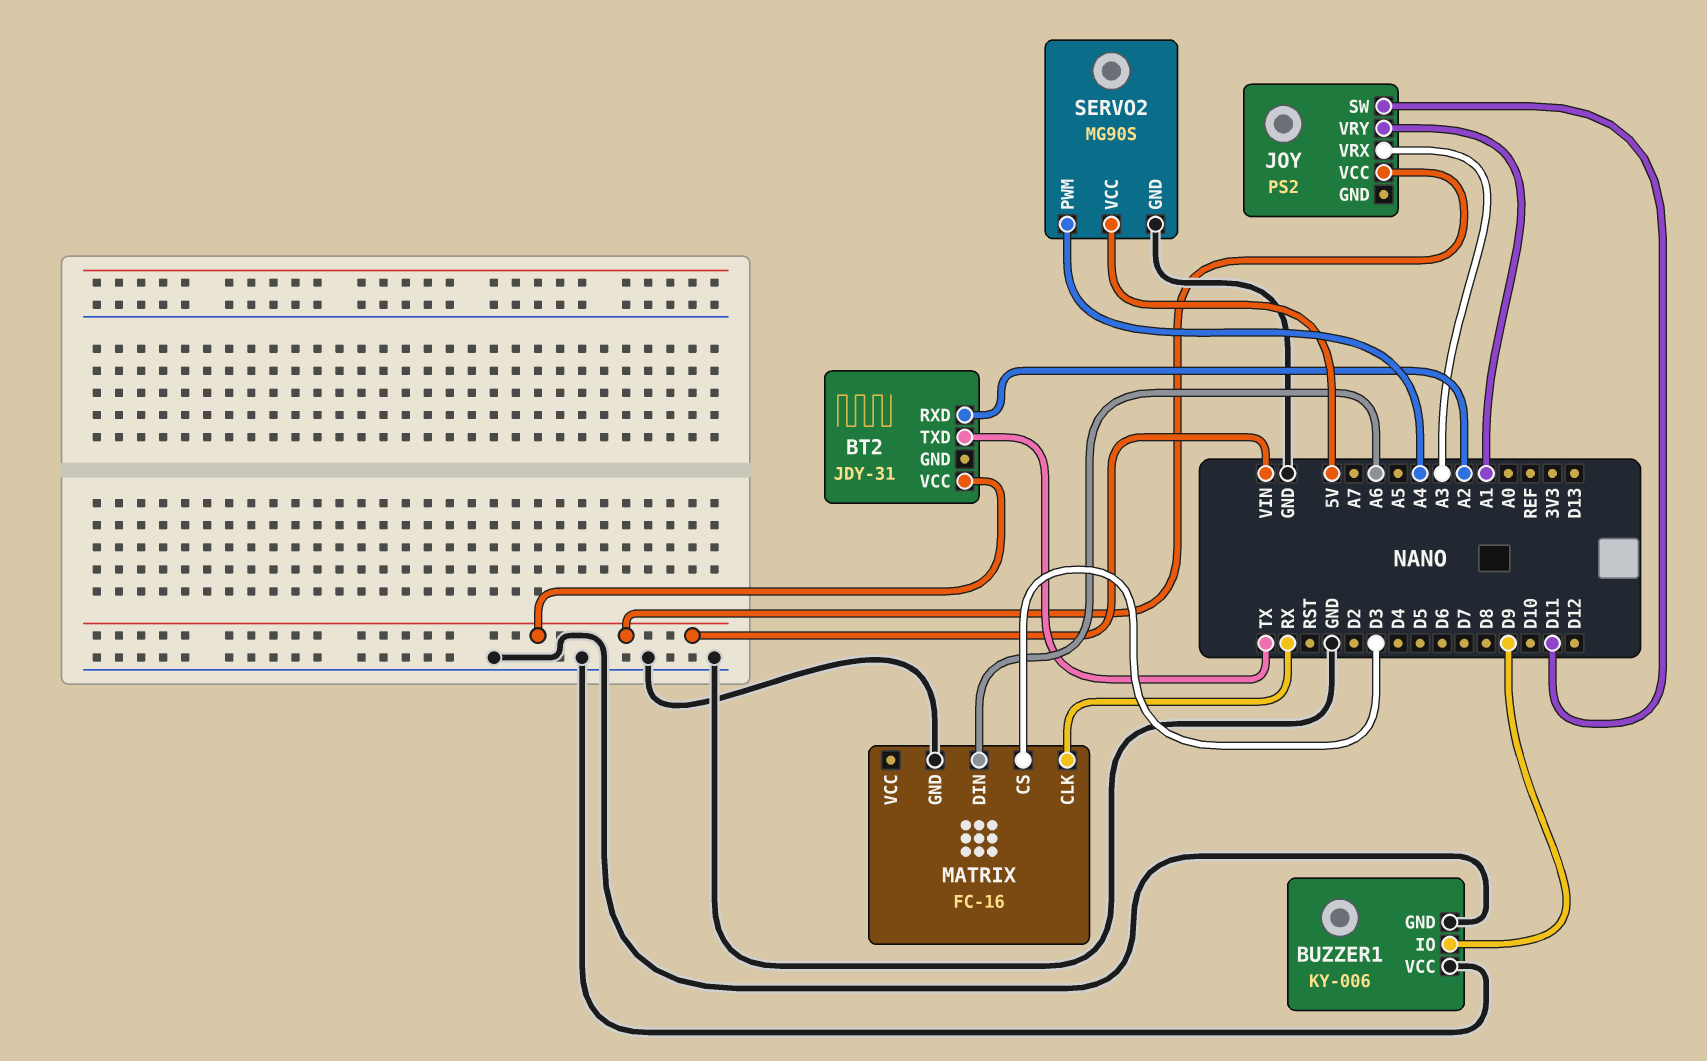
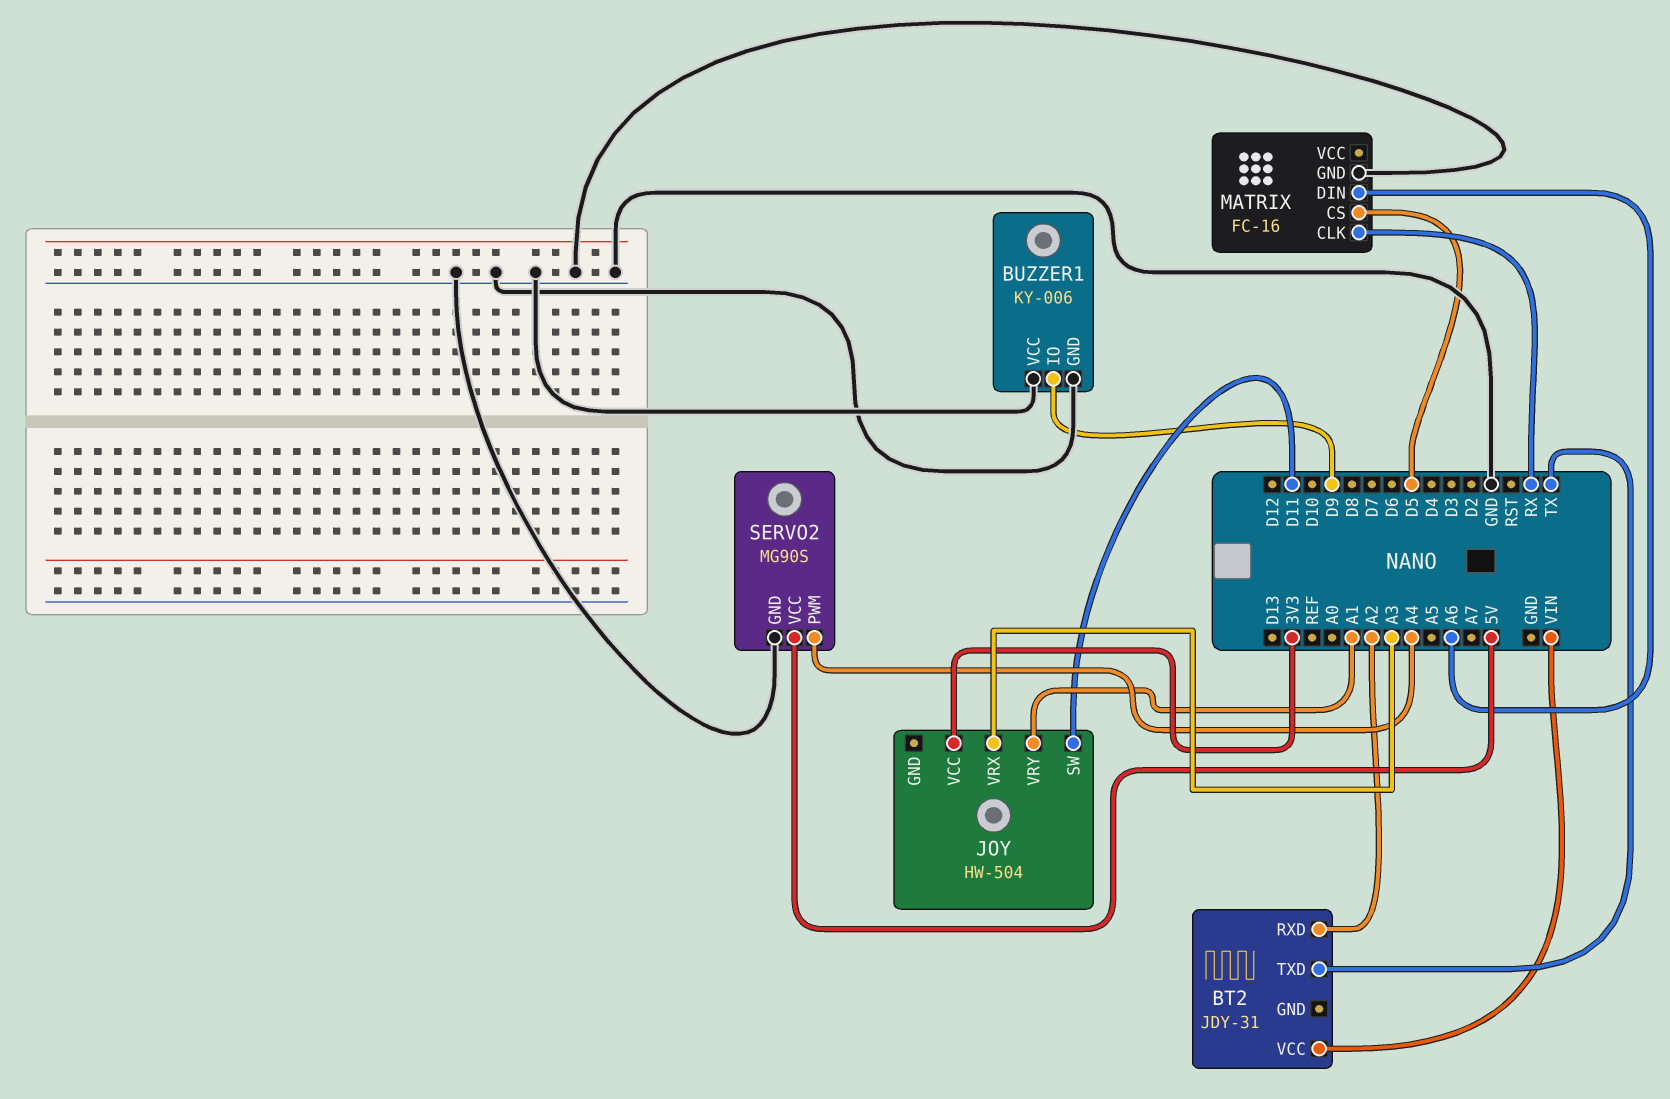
JOY: PS2 -> HW-504
JOY pin VCC: VIN -> 3V3
MATRIX pin CS: D3 -> D5

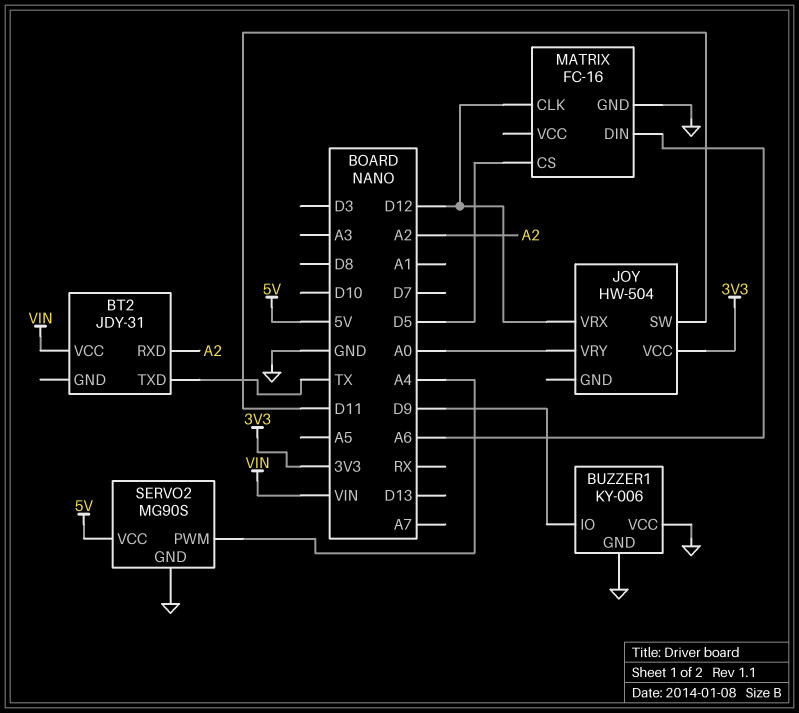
JOY pin VRX: A3 -> D12
JOY pin VRY: A1 -> A0
MATRIX pin CLK: RX -> D12

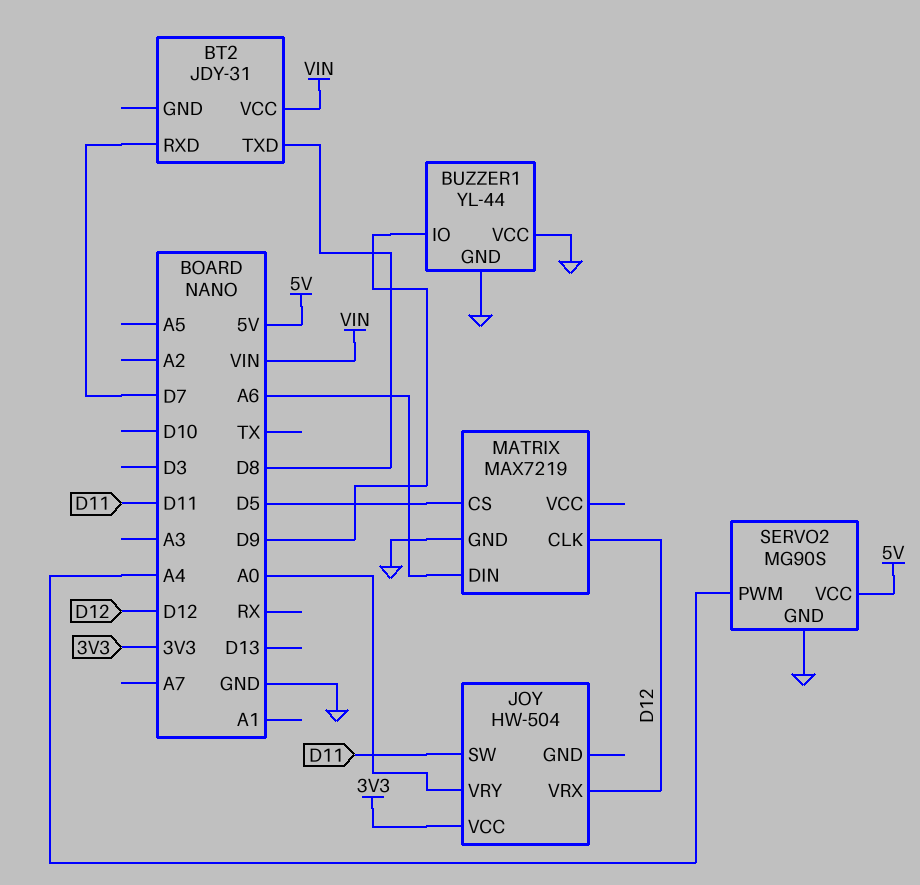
BT2 pin RXD: A2 -> D7
BT2 pin TXD: TX -> D8
BUZZER1: KY-006 -> YL-44
MATRIX: FC-16 -> MAX7219

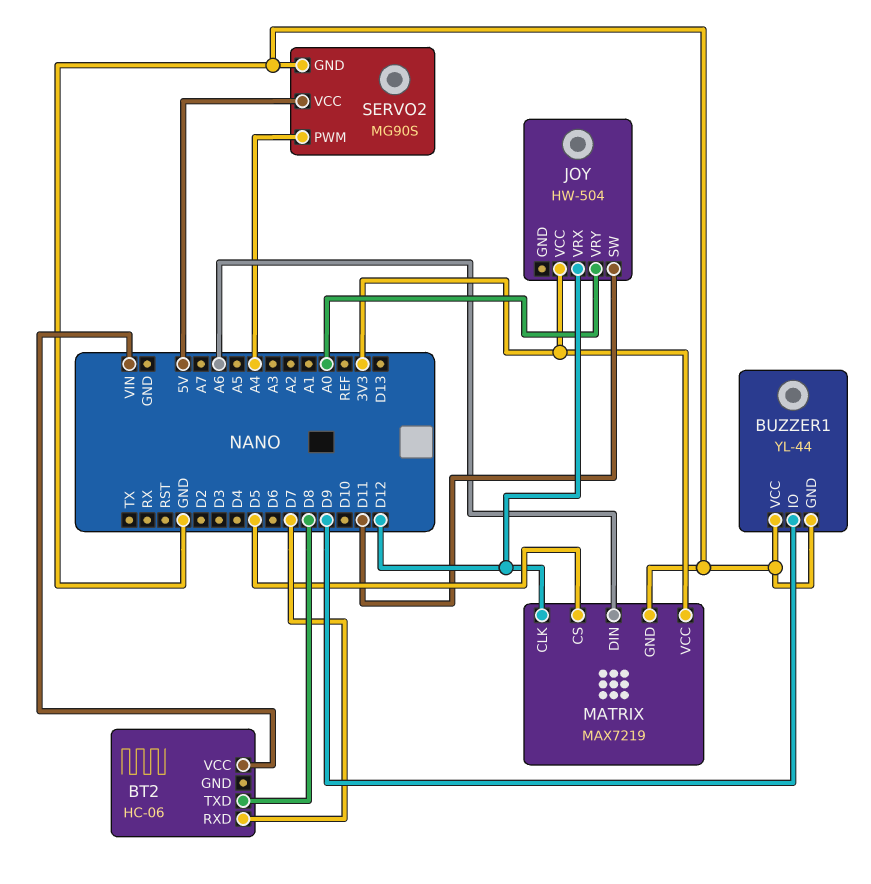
BT2: JDY-31 -> HC-06
MATRIX pin VCC: none -> 3V3

